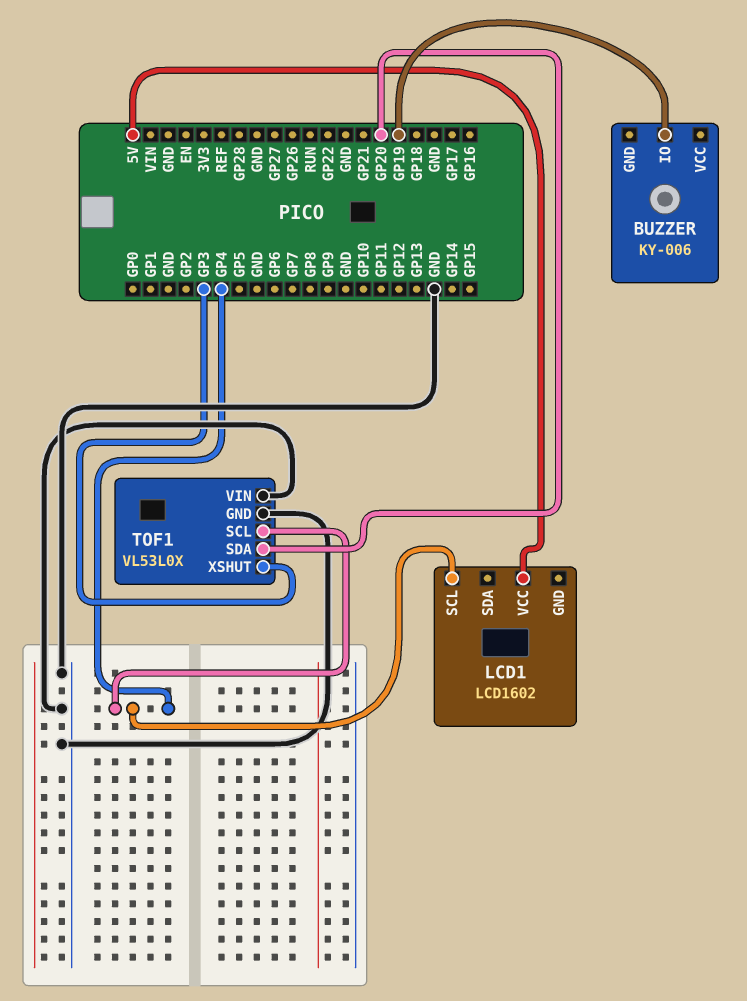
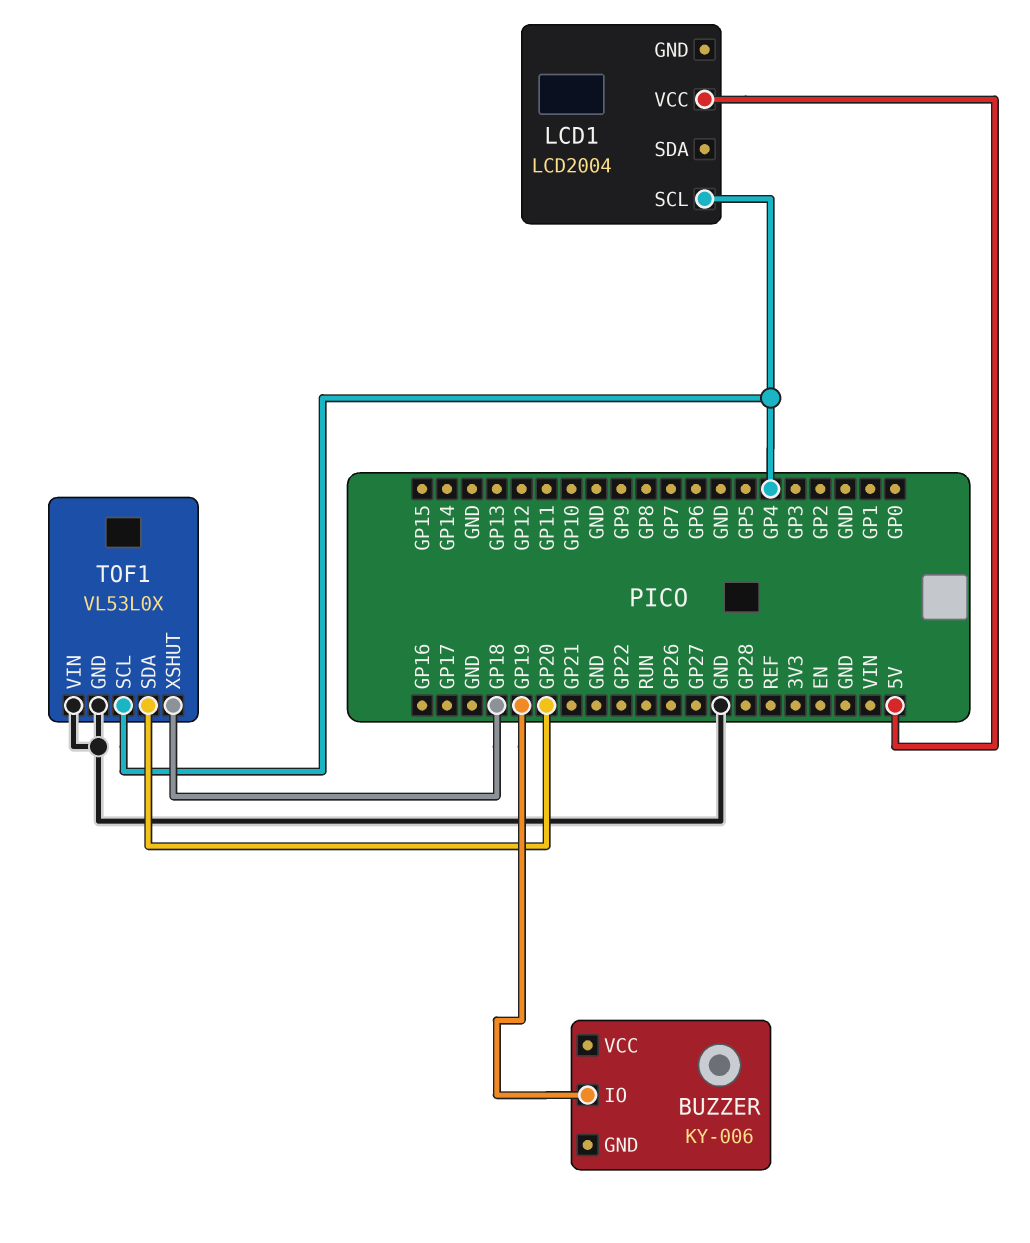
LCD1: LCD1602 -> LCD2004
TOF1 pin XSHUT: GP3 -> GP18

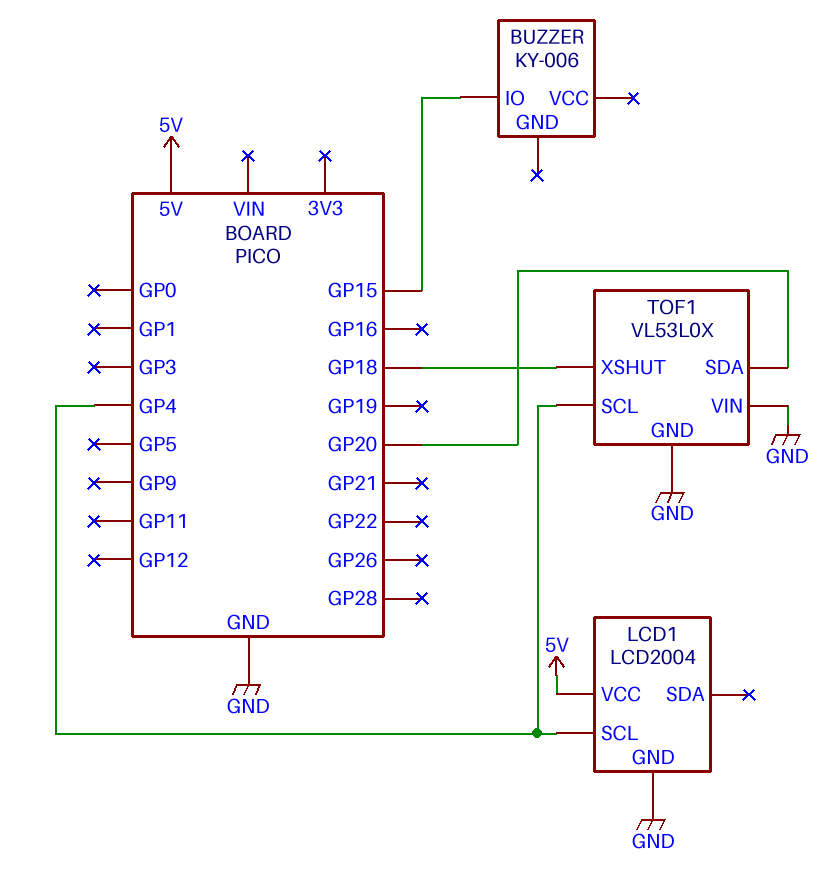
BUZZER pin IO: GP19 -> GP15
LCD1 pin GND: none -> GND

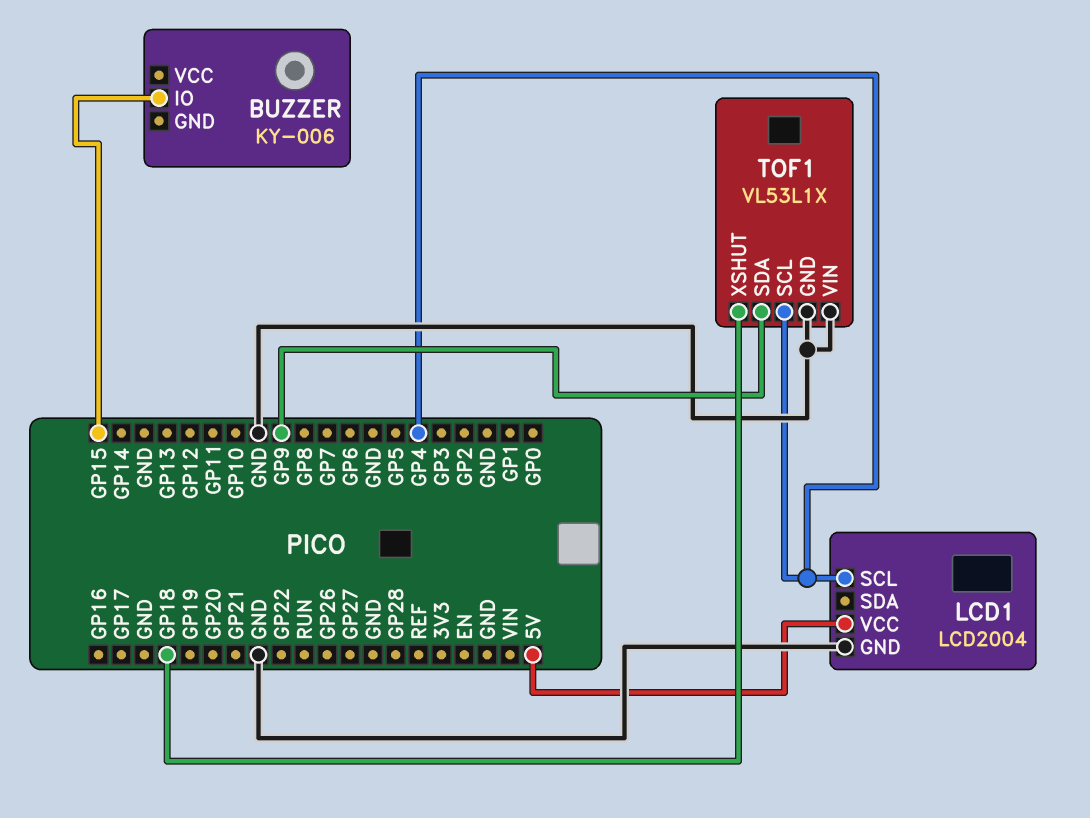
TOF1: VL53L0X -> VL53L1X
TOF1 pin SDA: GP20 -> GP9

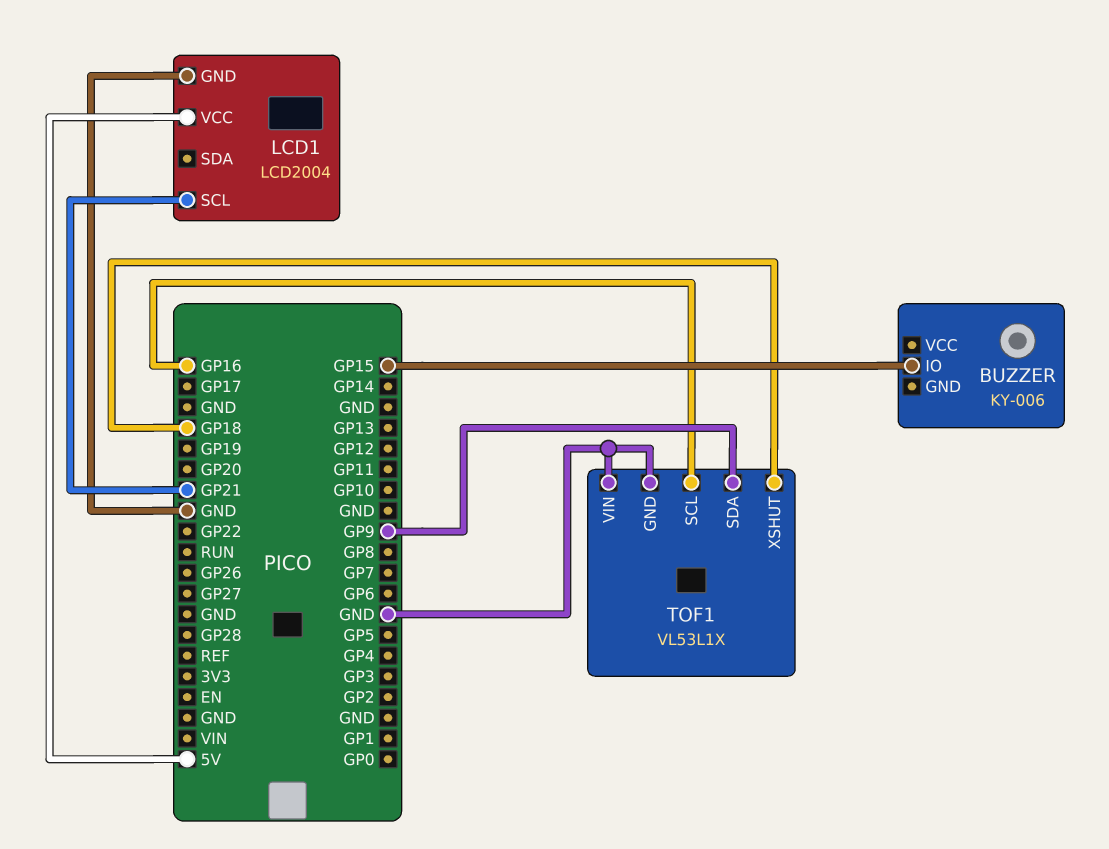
LCD1 pin SCL: GP4 -> GP21
TOF1 pin SCL: GP4 -> GP16

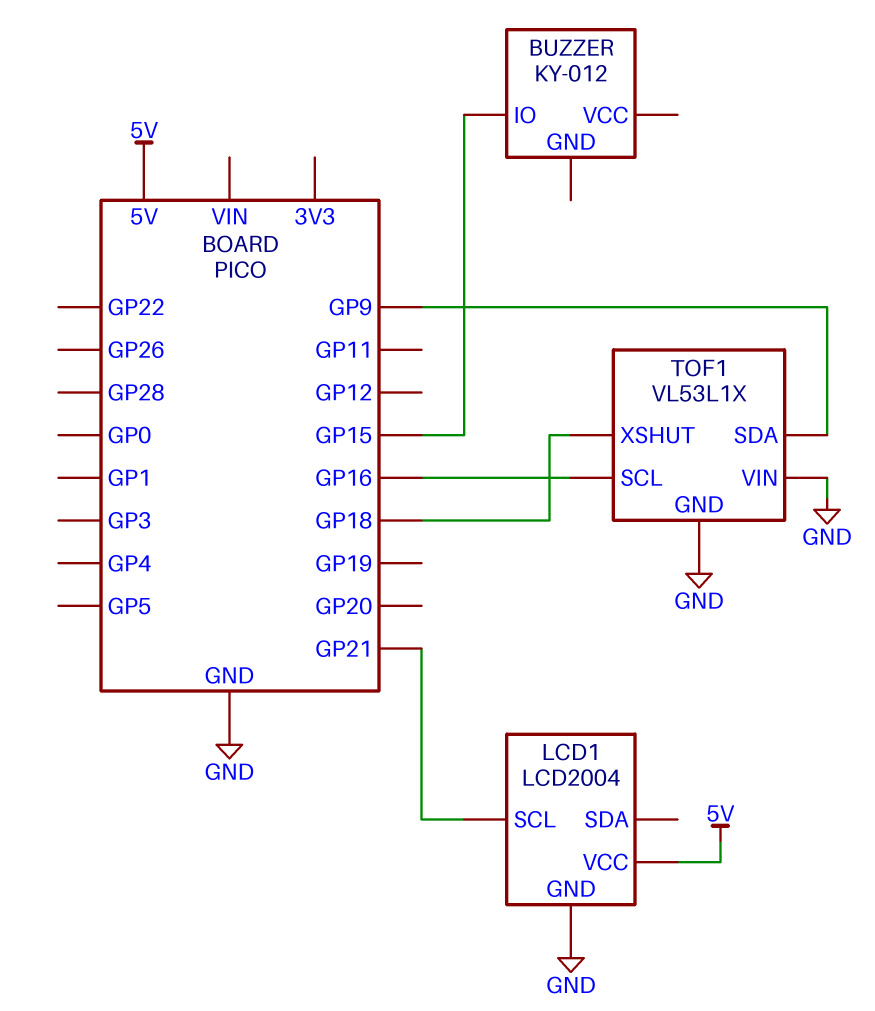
BUZZER: KY-006 -> KY-012

